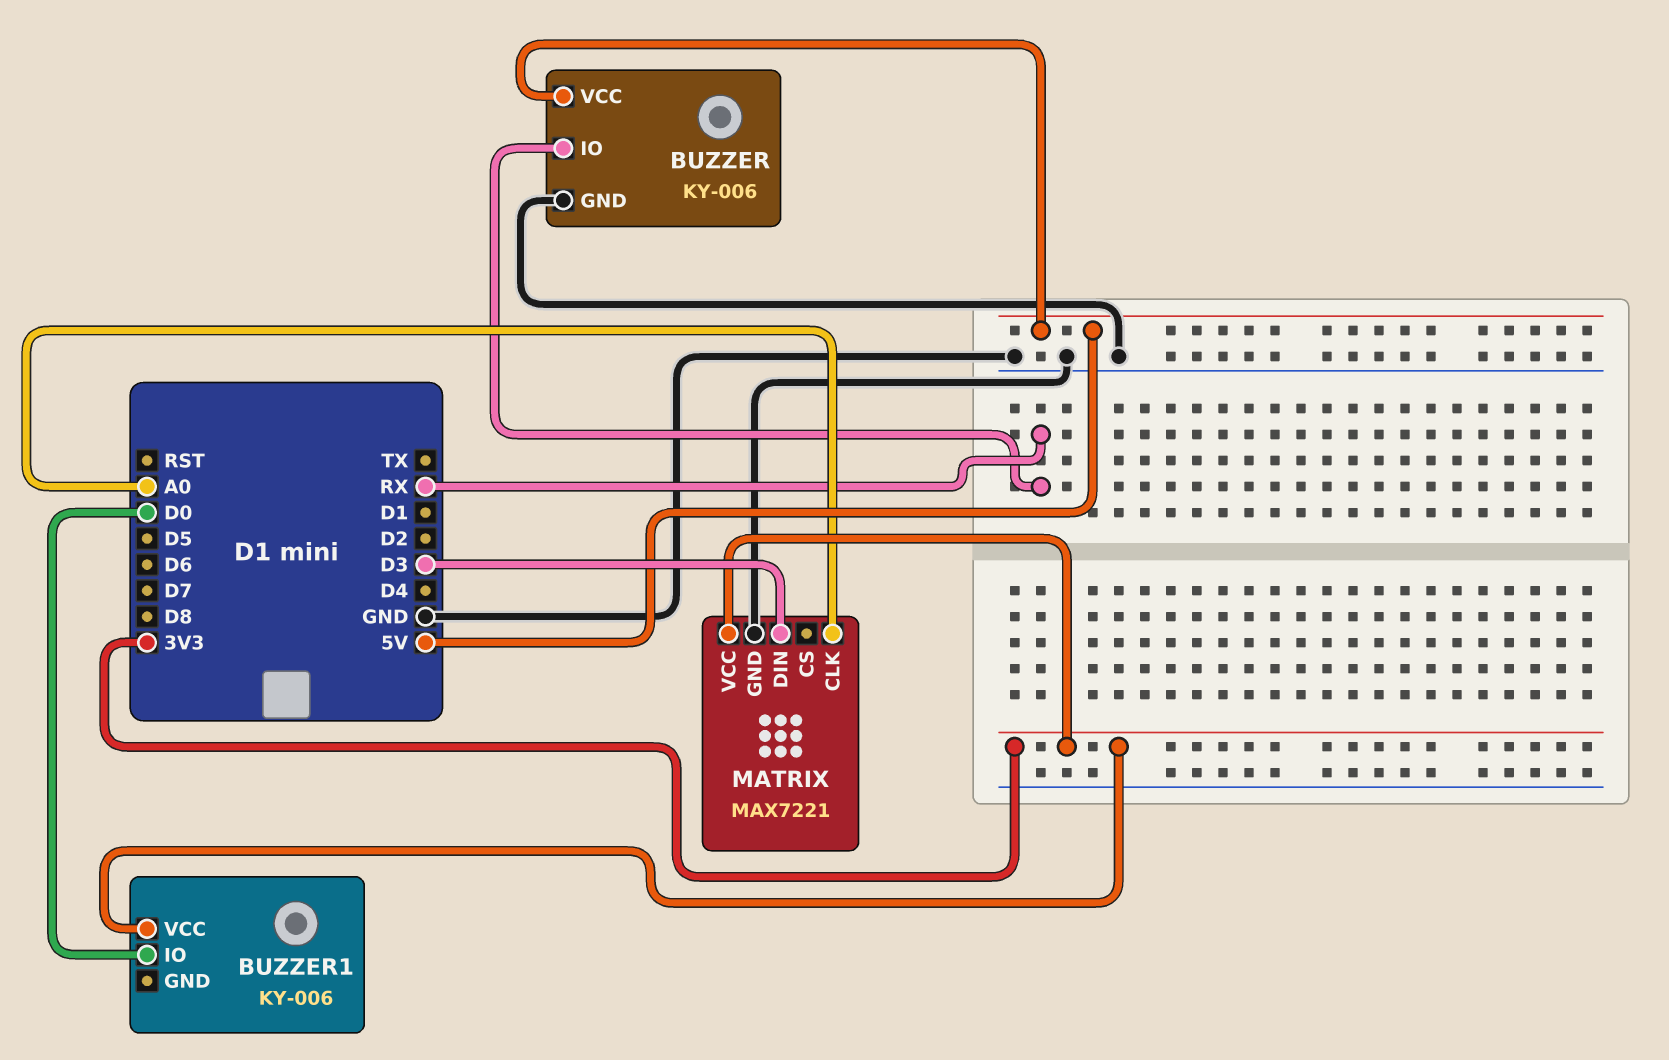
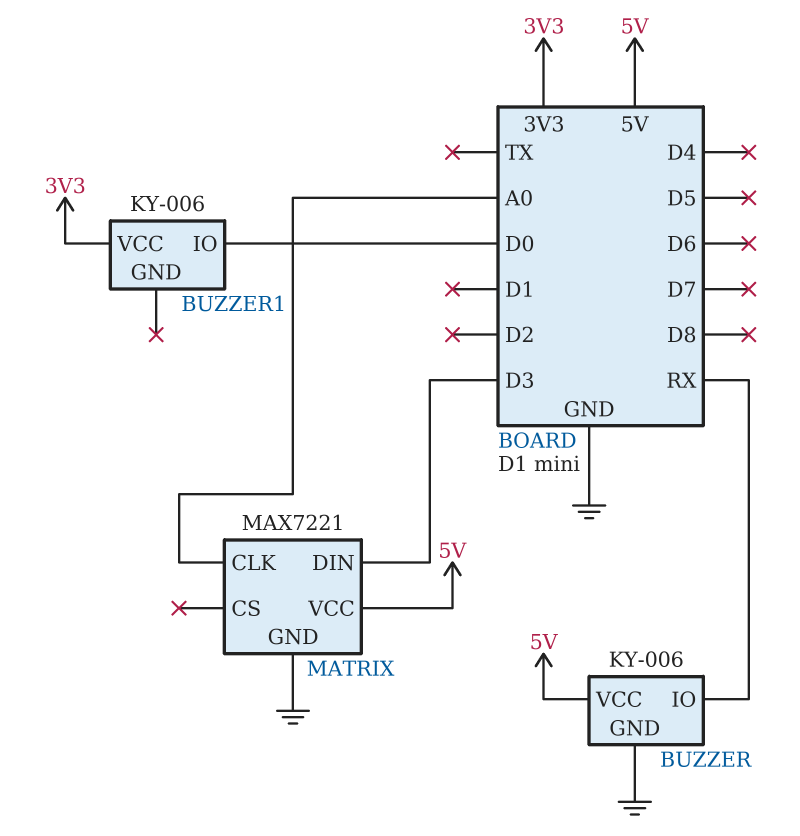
MATRIX pin VCC: 3V3 -> 5V

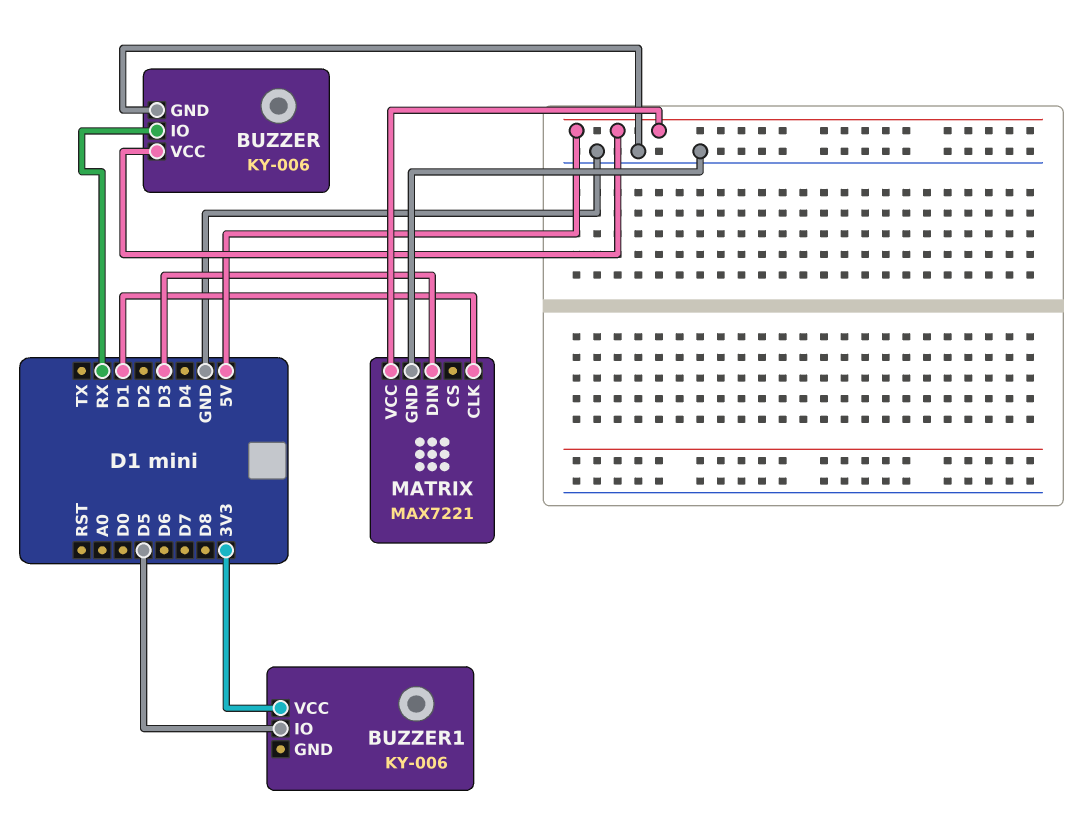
BUZZER1 pin IO: D0 -> D5
MATRIX pin CLK: A0 -> D1

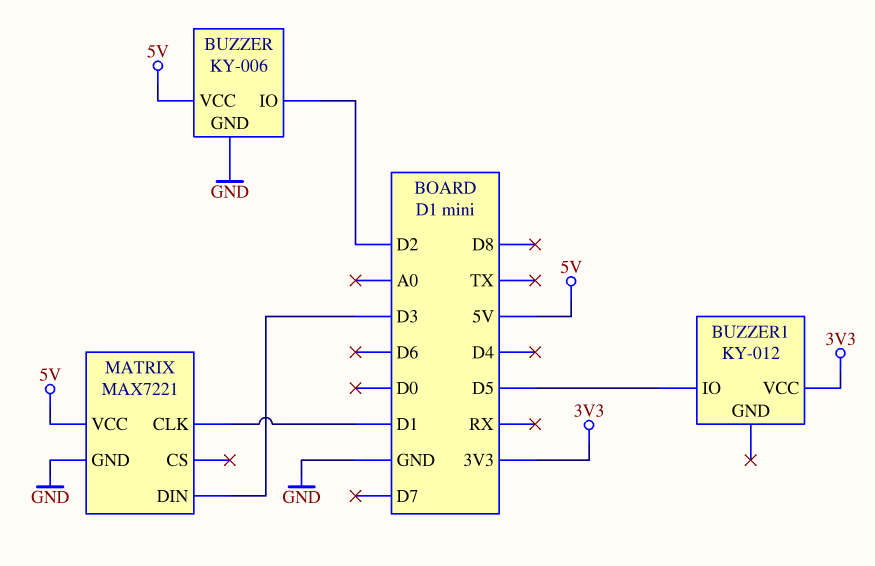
BUZZER pin IO: RX -> D2
BUZZER1: KY-006 -> KY-012

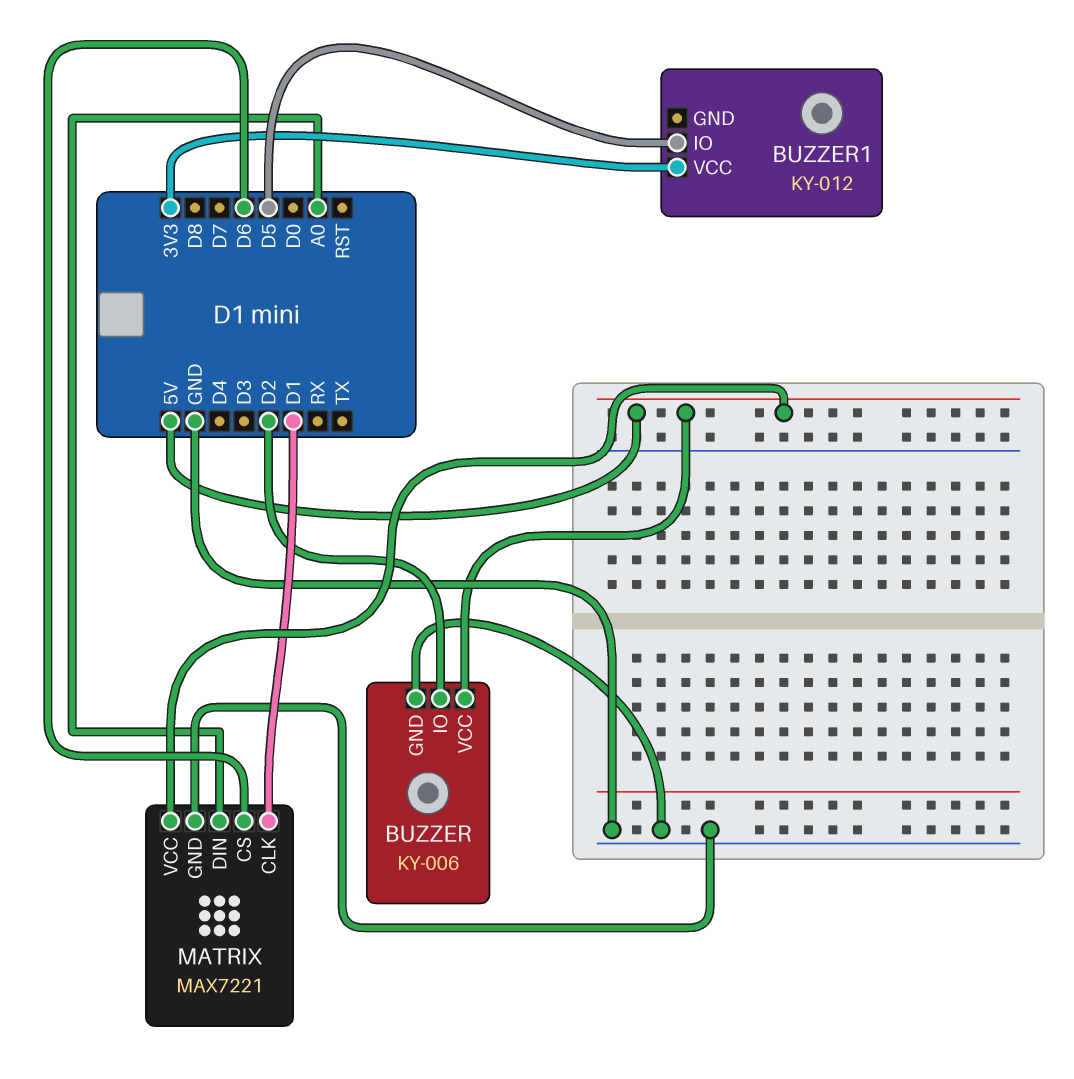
MATRIX pin CS: none -> D6
MATRIX pin DIN: D3 -> A0

